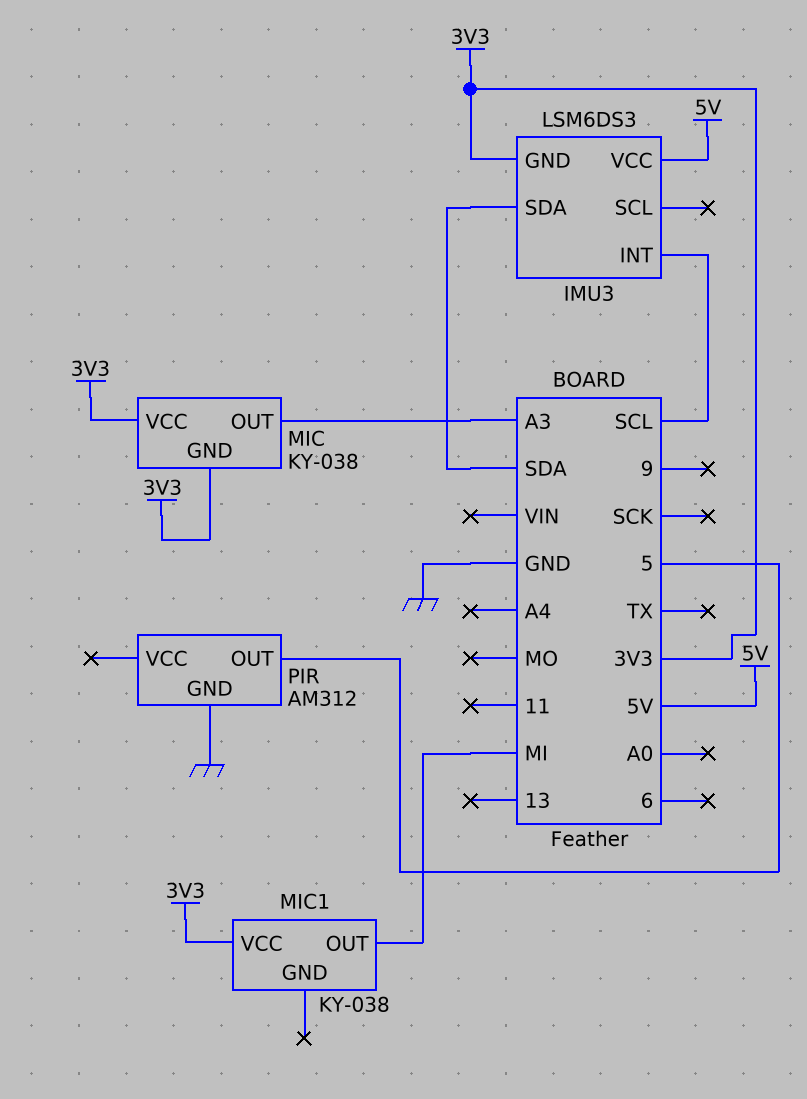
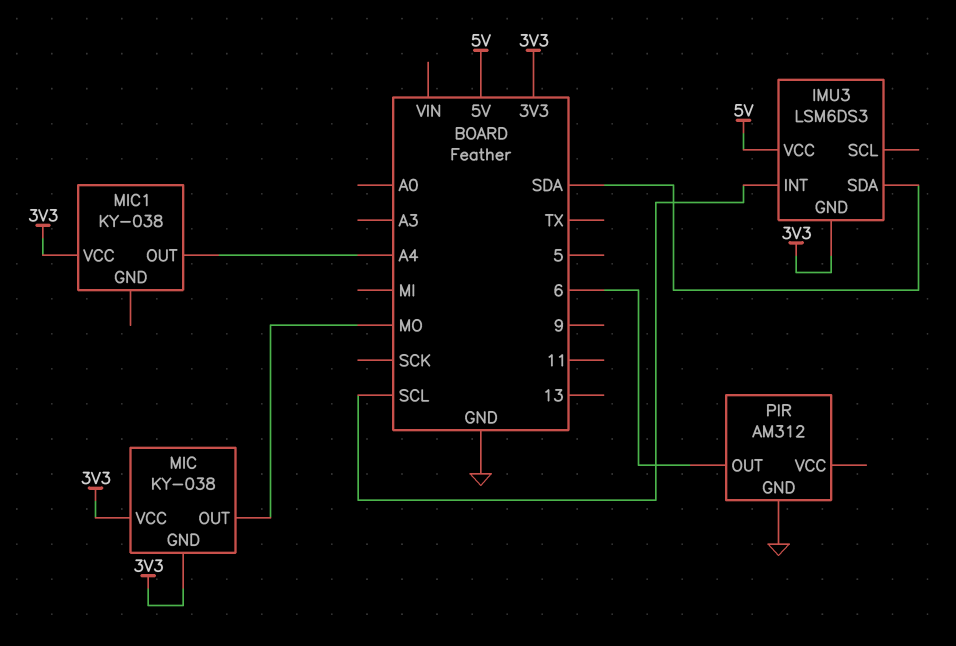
MIC pin OUT: A3 -> MO
MIC1 pin OUT: MI -> A4
PIR pin OUT: 5 -> 6

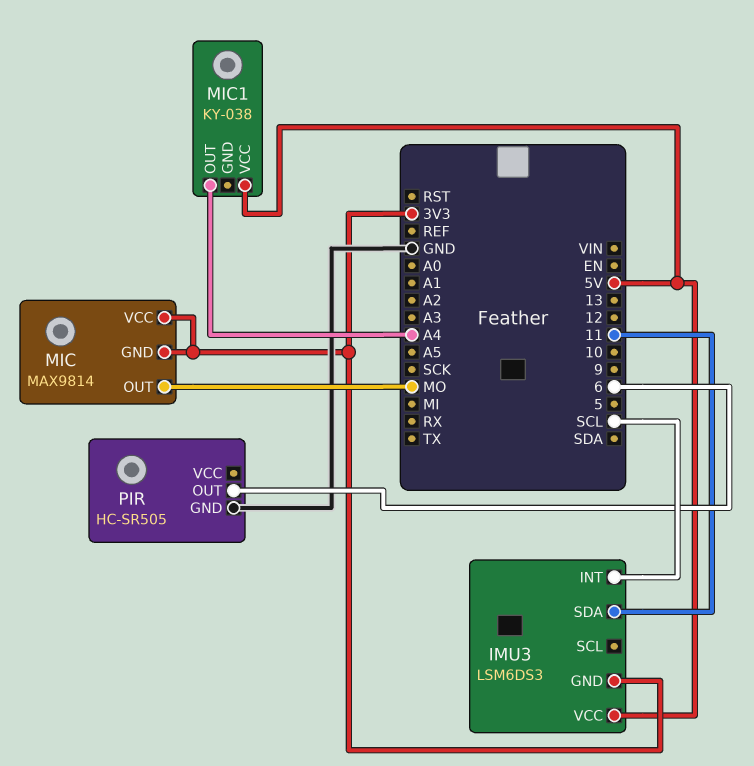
IMU3 pin SDA: SDA -> 11
MIC: KY-038 -> MAX9814
MIC1 pin VCC: 3V3 -> 5V
PIR: AM312 -> HC-SR505

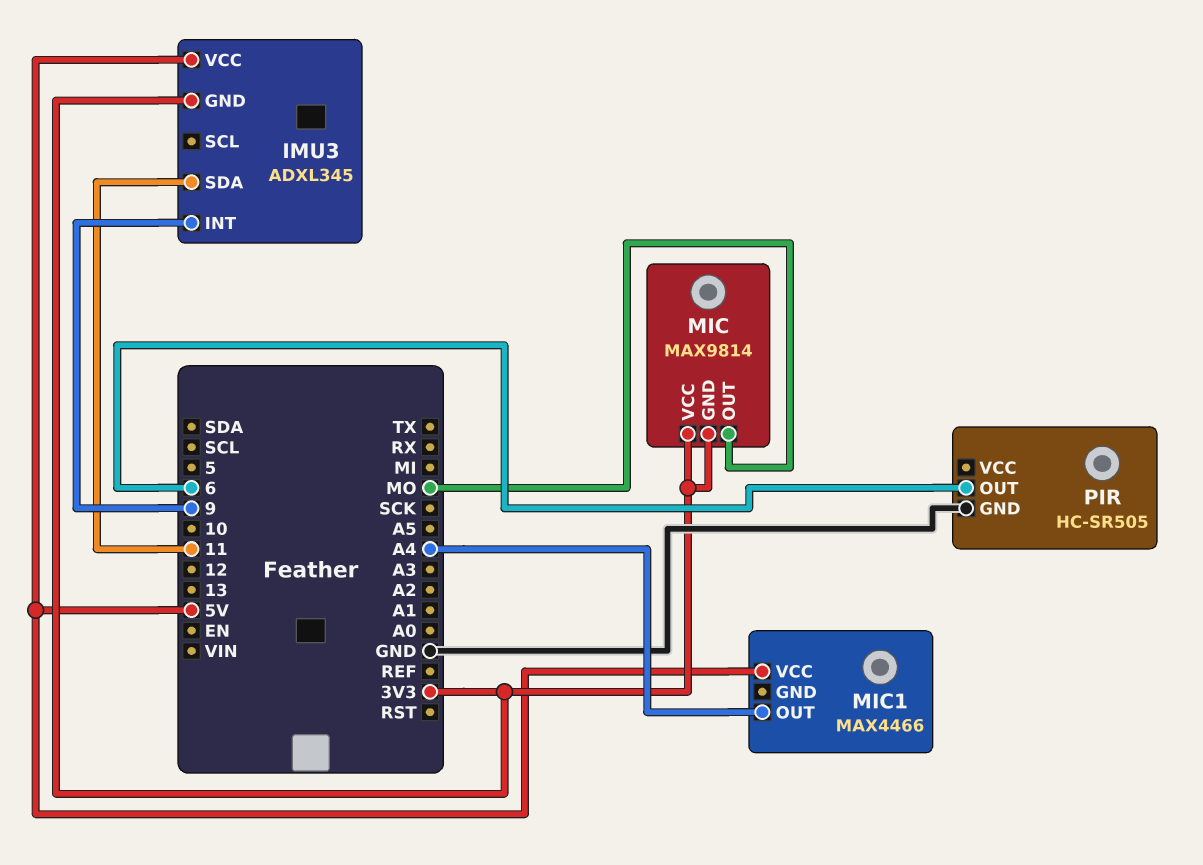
IMU3: LSM6DS3 -> ADXL345
IMU3 pin INT: SCL -> 9
MIC1: KY-038 -> MAX4466

